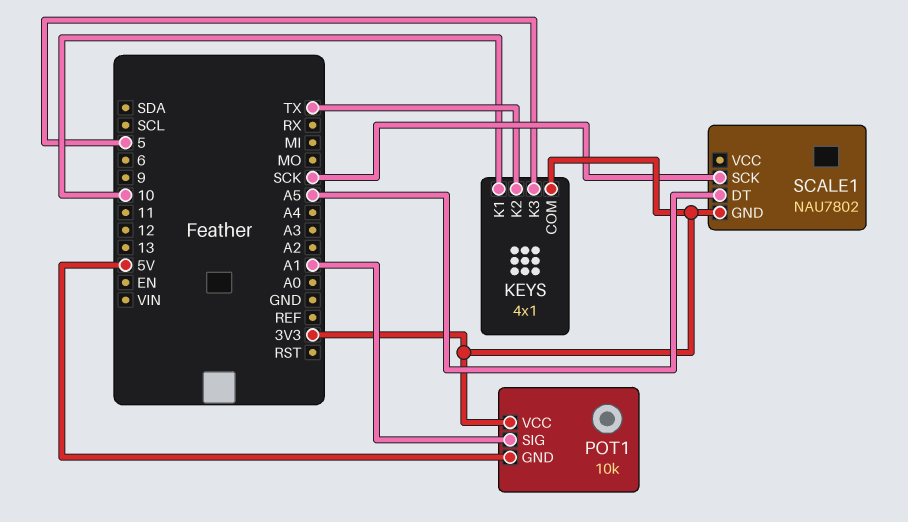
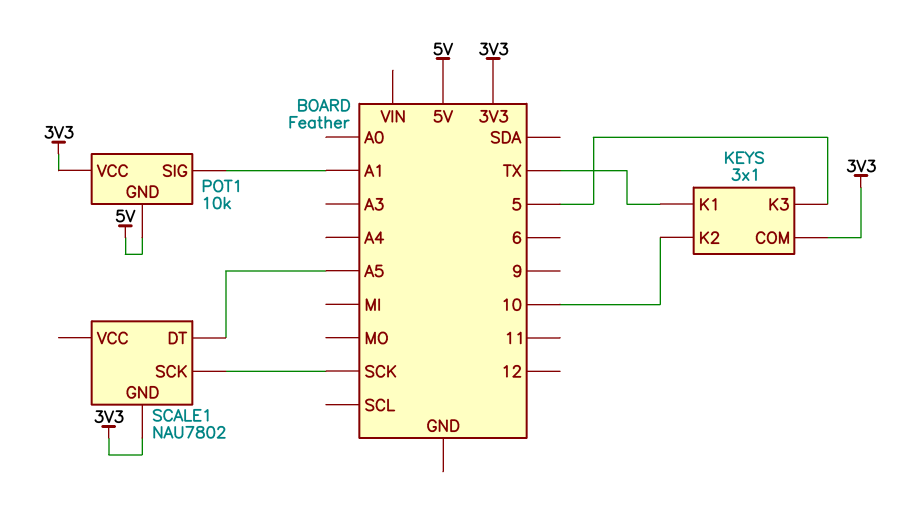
KEYS: 4x1 -> 3x1
KEYS pin K1: 10 -> TX
KEYS pin K2: TX -> 10

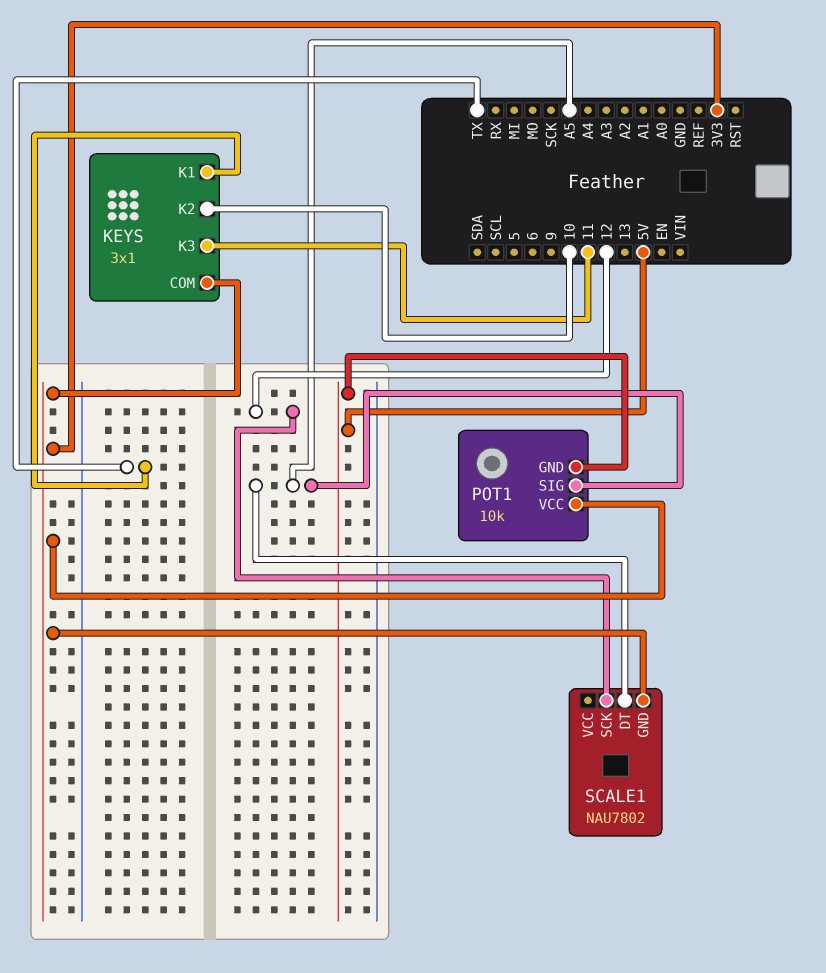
KEYS pin K3: 5 -> 11
POT1 pin SIG: A1 -> A5
SCALE1 pin SCK: SCK -> 12

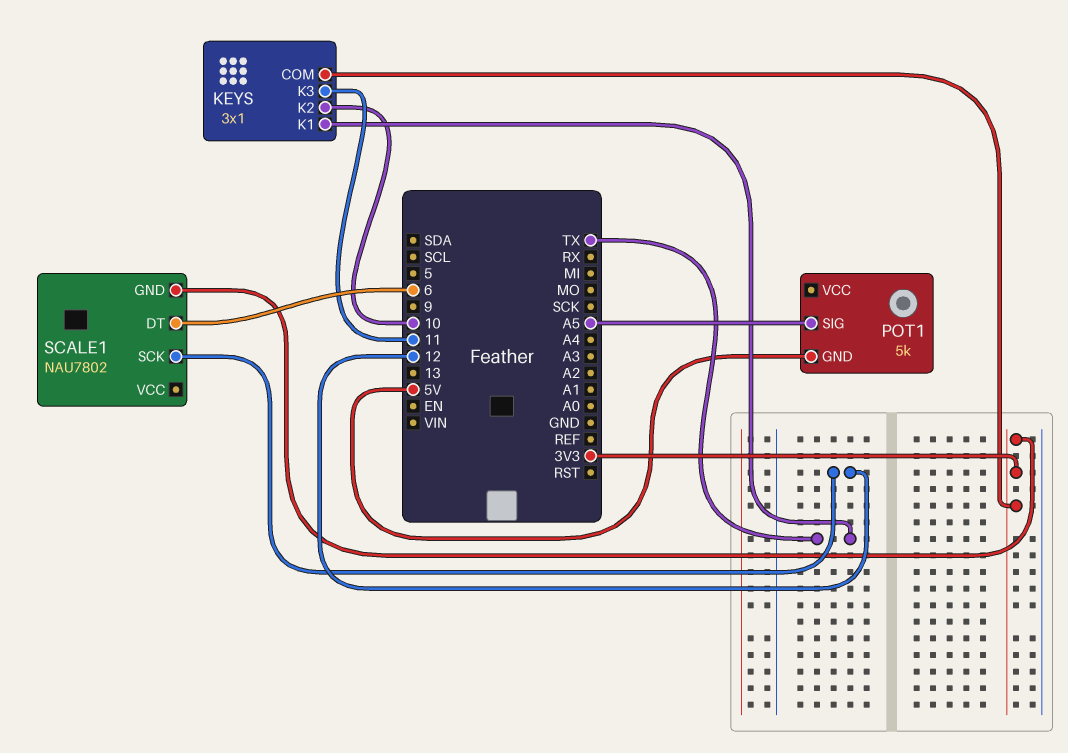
POT1: 10k -> 5k
POT1 pin VCC: 3V3 -> none
SCALE1 pin DT: A5 -> 6

